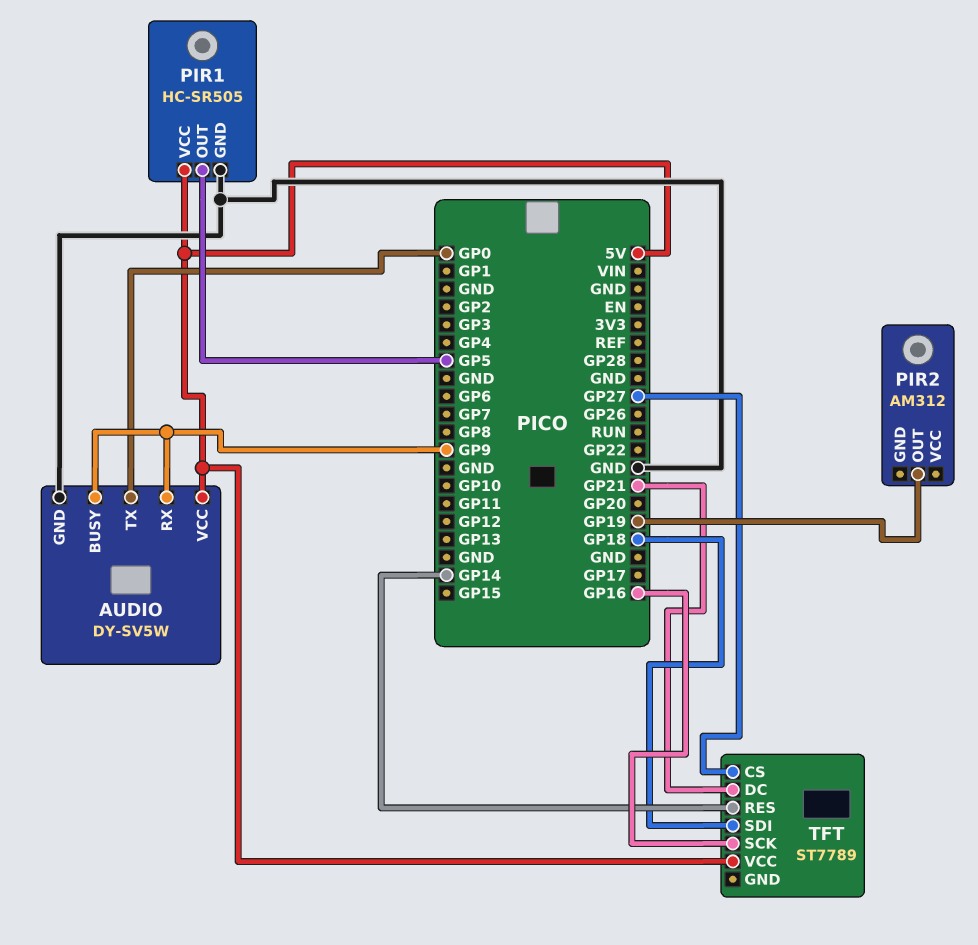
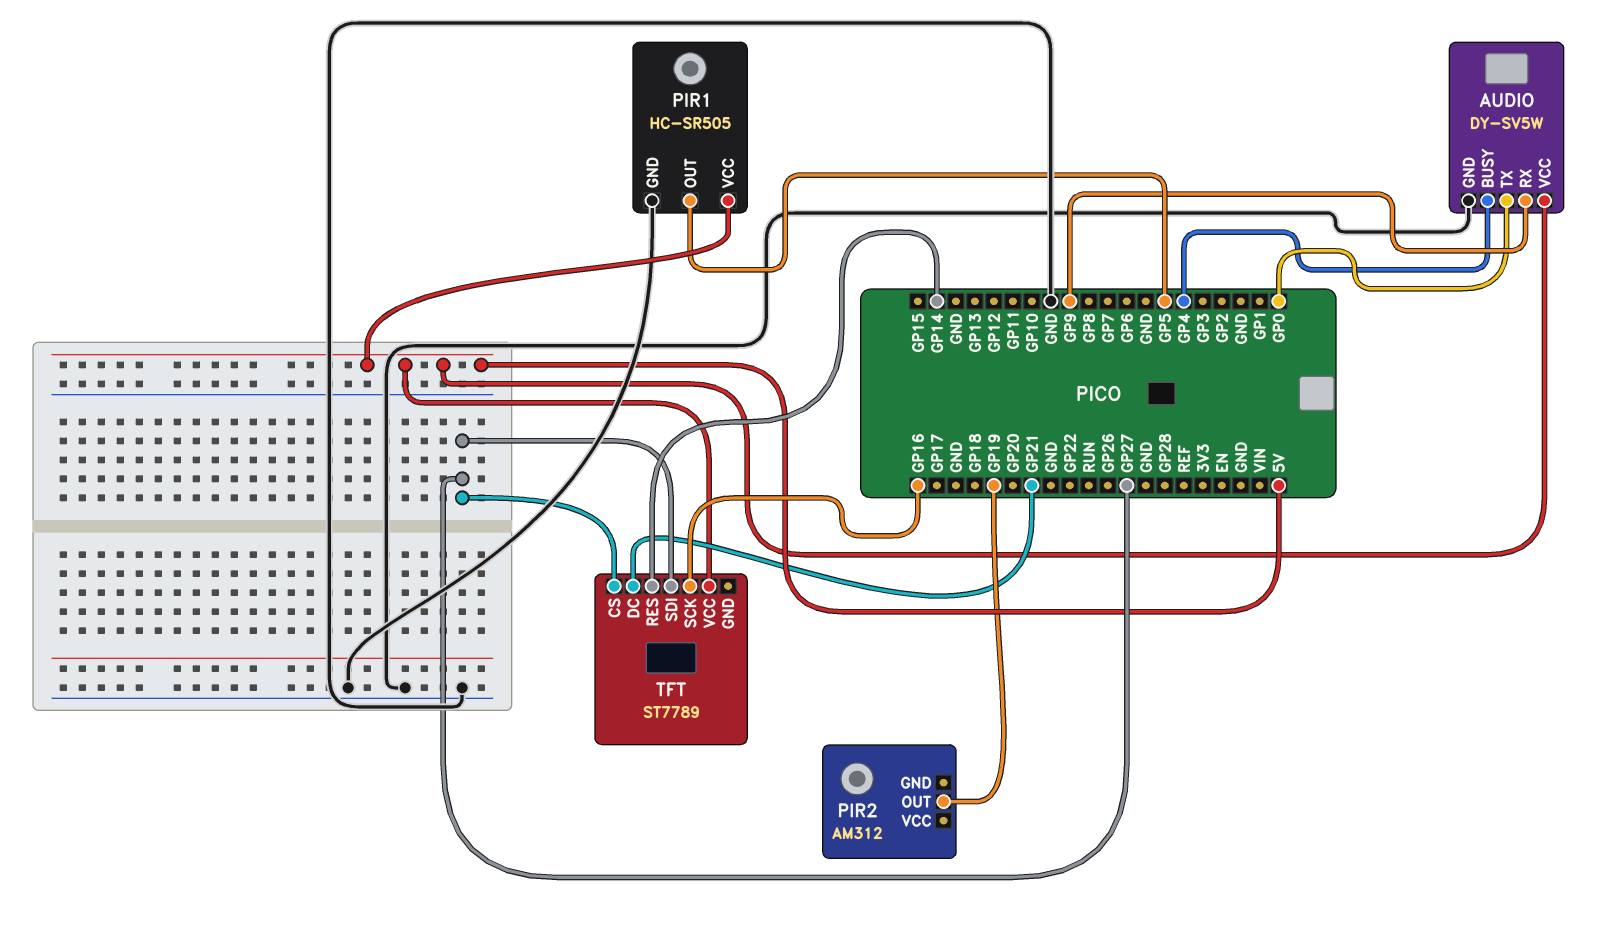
AUDIO pin BUSY: GP9 -> GP4
TFT pin SDI: GP18 -> GP27

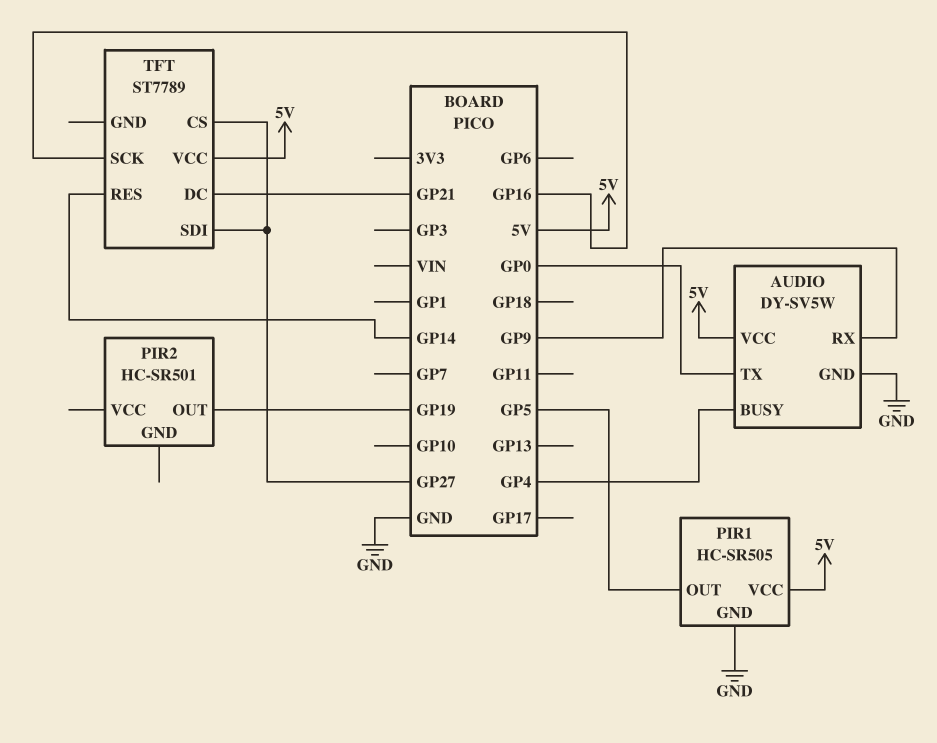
PIR2: AM312 -> HC-SR501

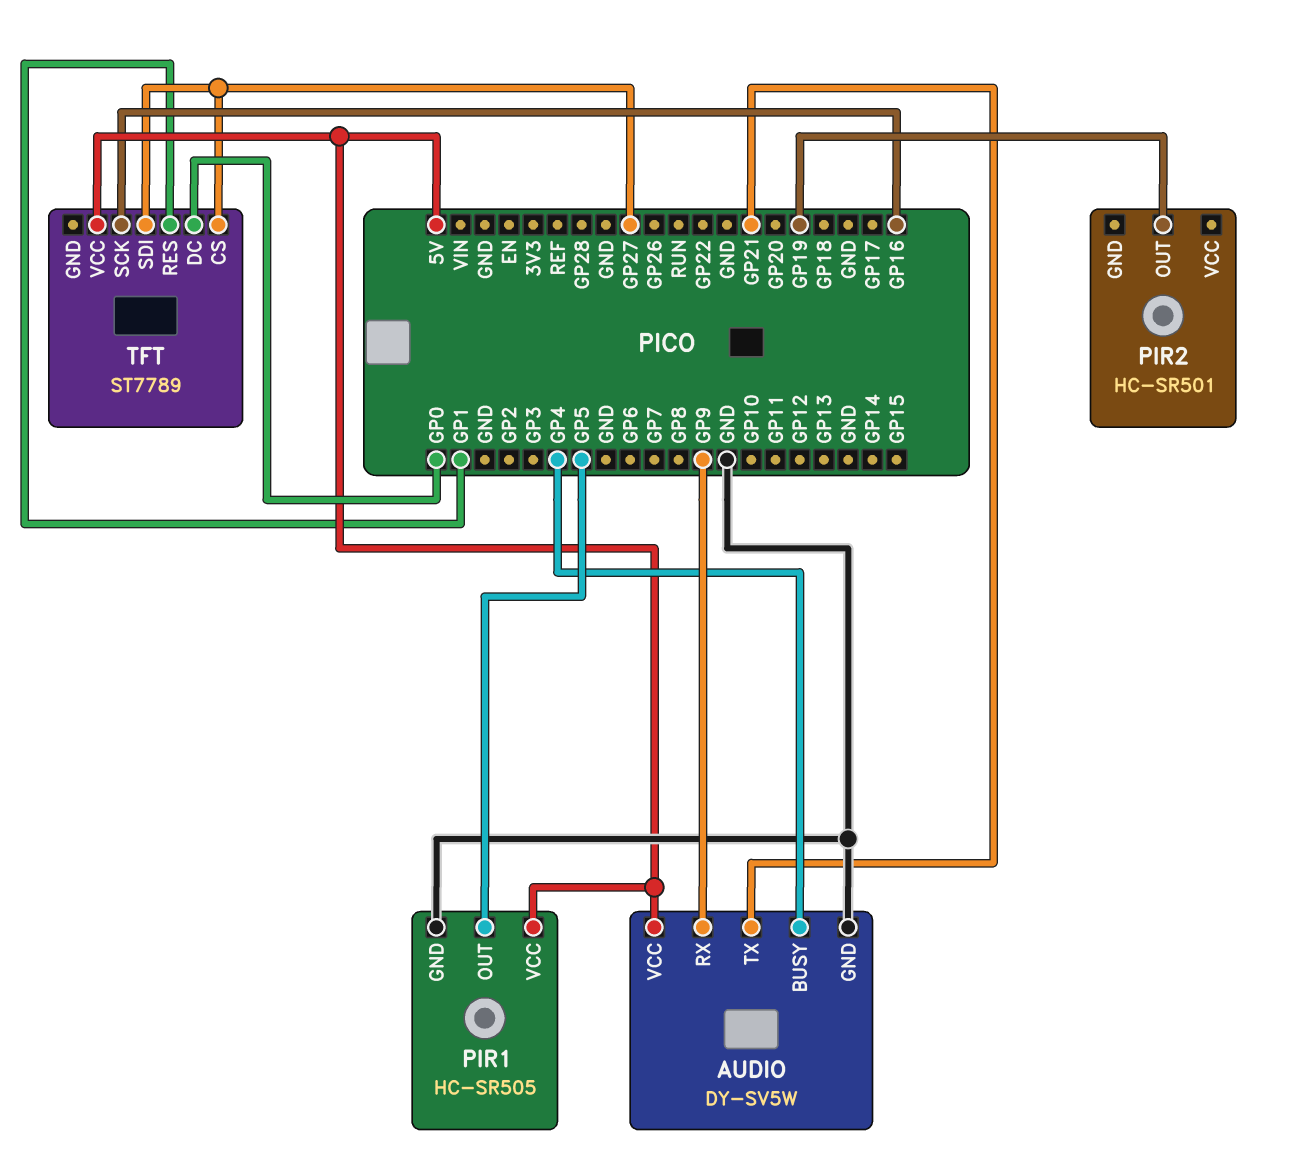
AUDIO pin TX: GP0 -> GP21
TFT pin DC: GP21 -> GP0
TFT pin RES: GP14 -> GP1

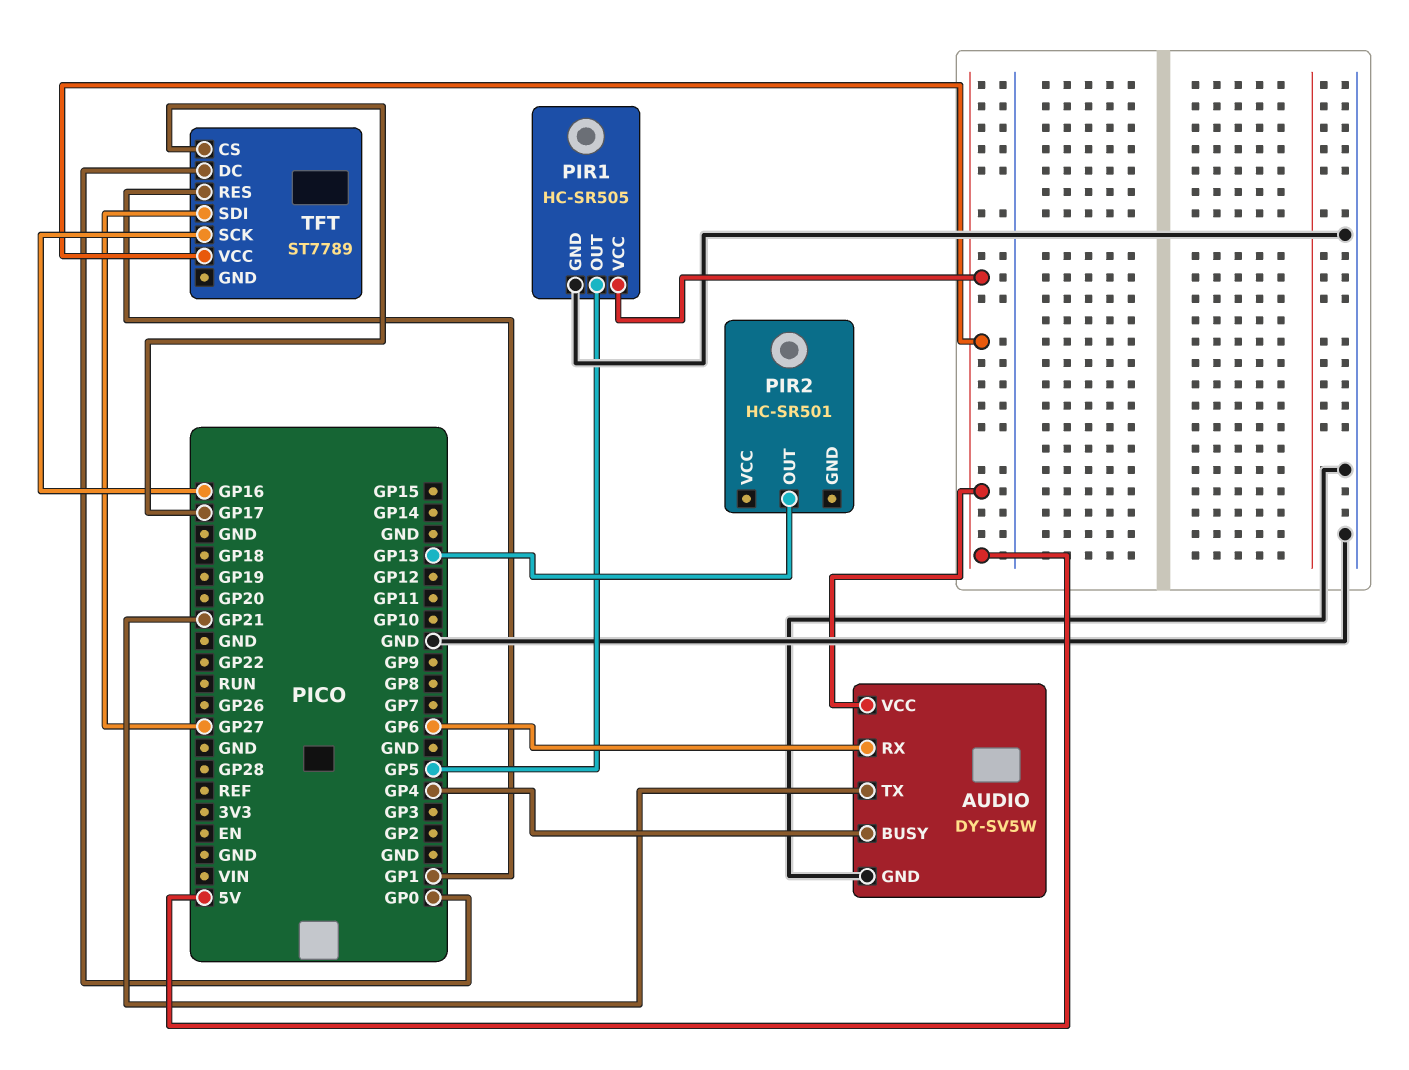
AUDIO pin RX: GP9 -> GP6
PIR2 pin OUT: GP19 -> GP13
TFT pin CS: GP27 -> GP17

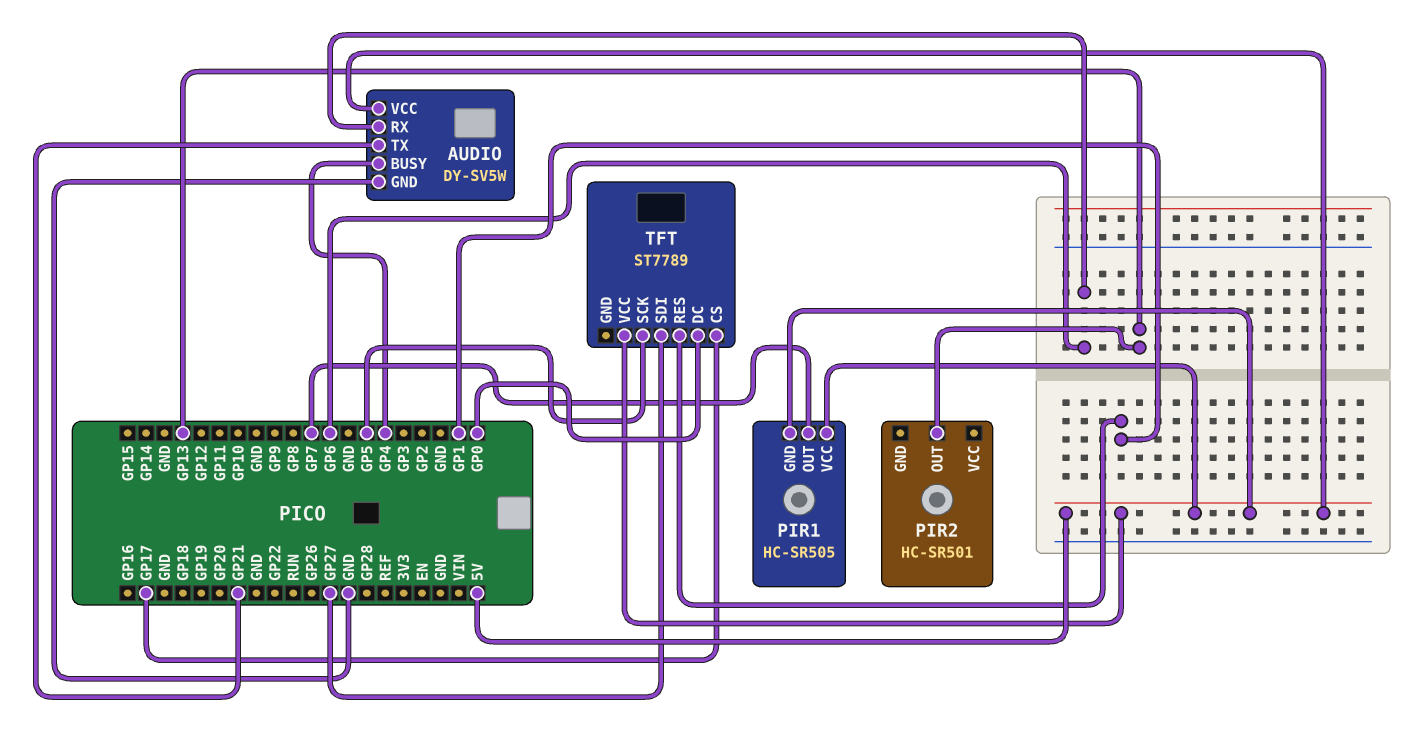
PIR1 pin GND: GND -> 5V
PIR1 pin OUT: GP5 -> GP7
TFT pin SCK: GP16 -> GP5

